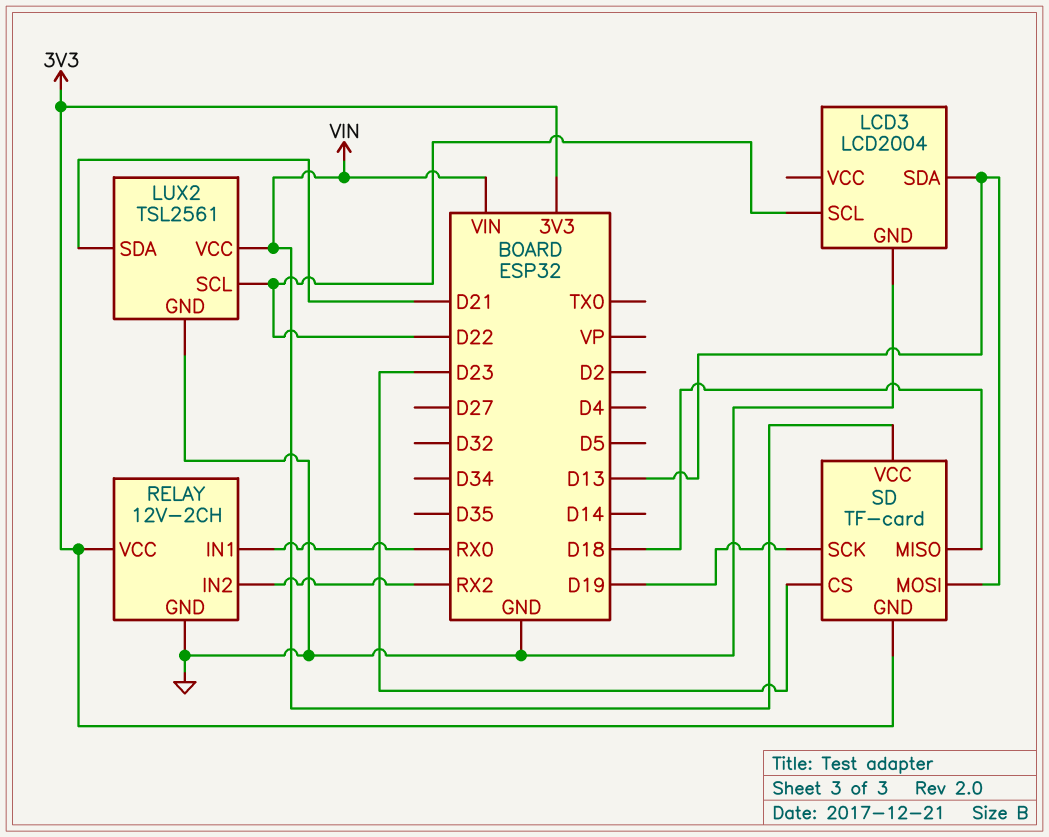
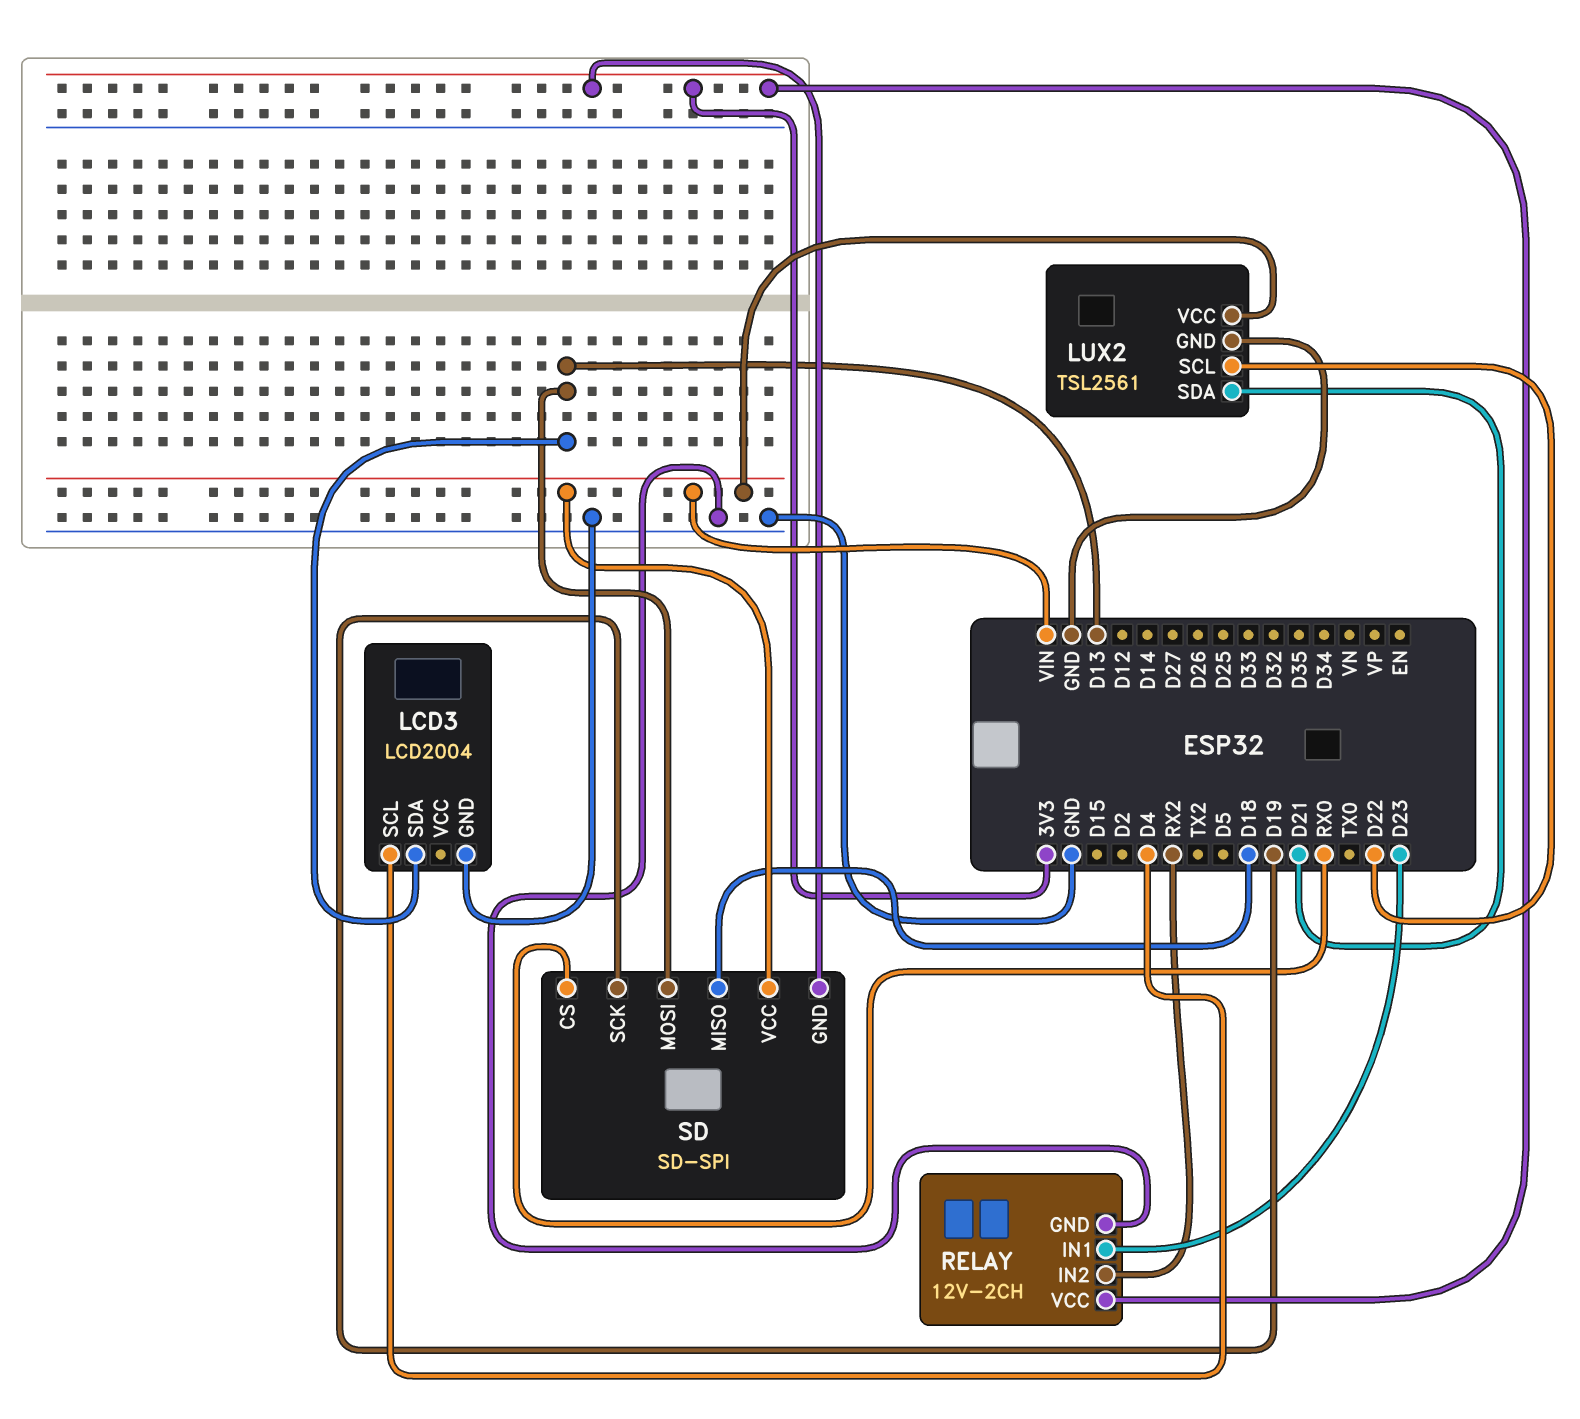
LCD3 pin SCL: D22 -> D4
RELAY pin IN1: RX0 -> D23
SD: TF-card -> SD-SPI
SD pin CS: D23 -> RX0

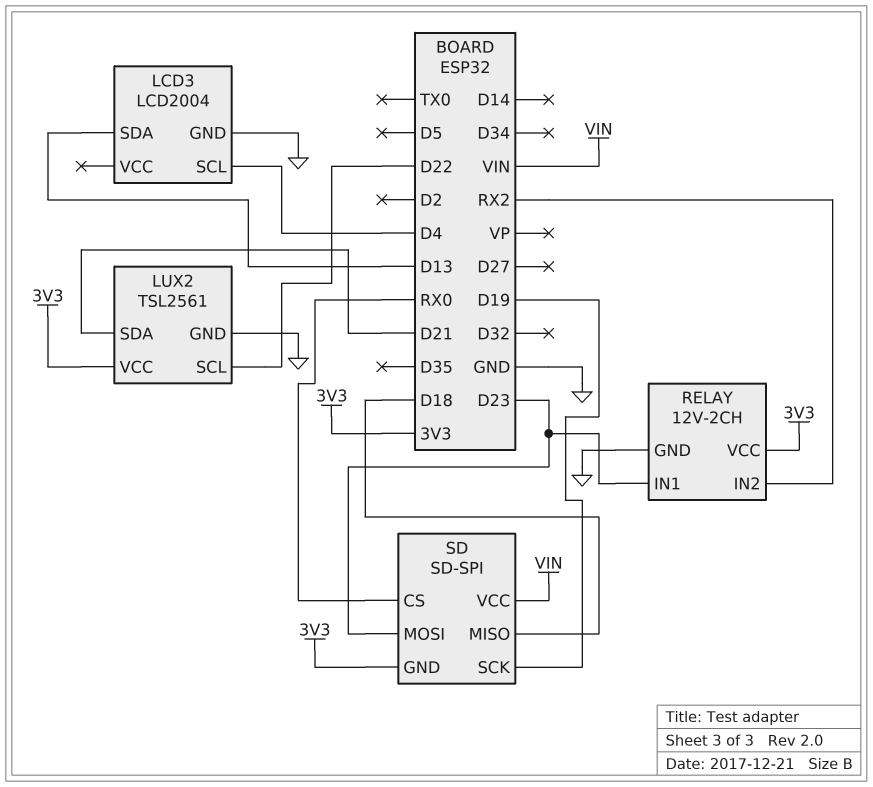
LUX2 pin VCC: VIN -> 3V3
SD pin MOSI: D13 -> D23

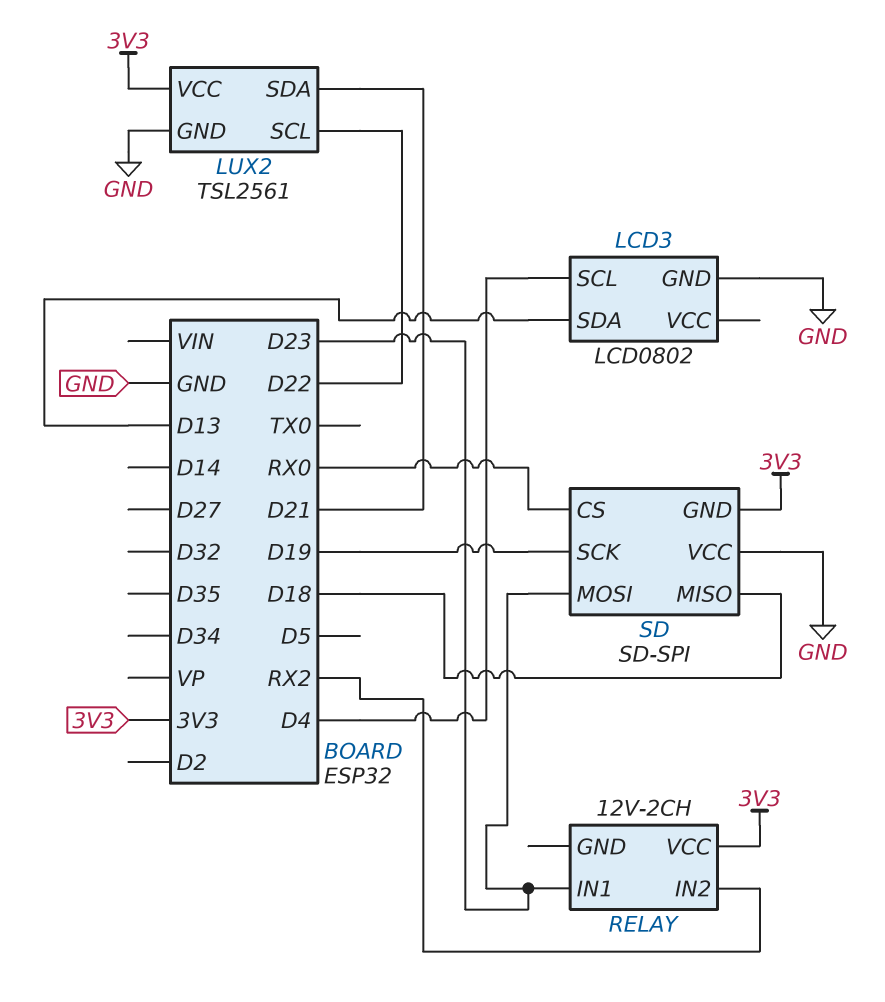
LCD3: LCD2004 -> LCD0802
RELAY pin GND: GND -> none
SD pin VCC: VIN -> GND

